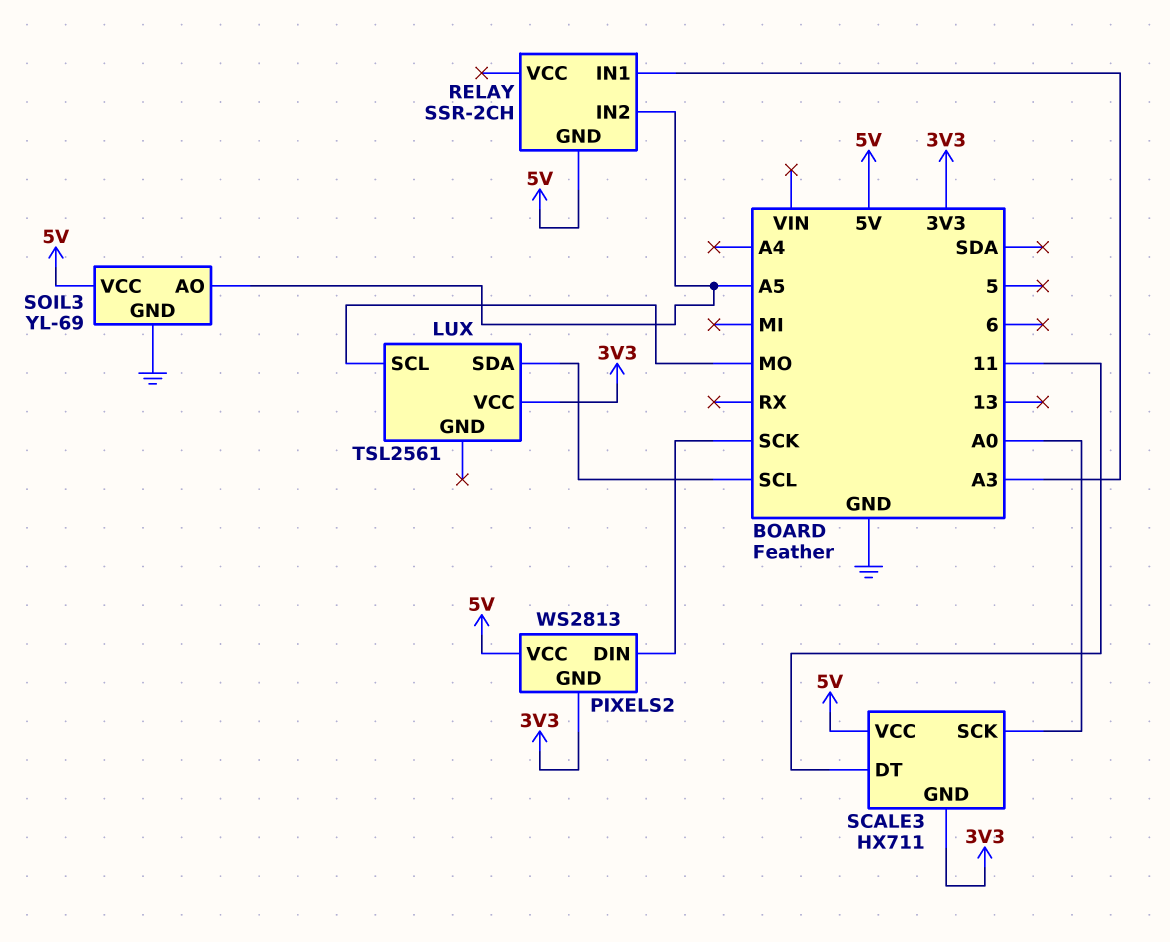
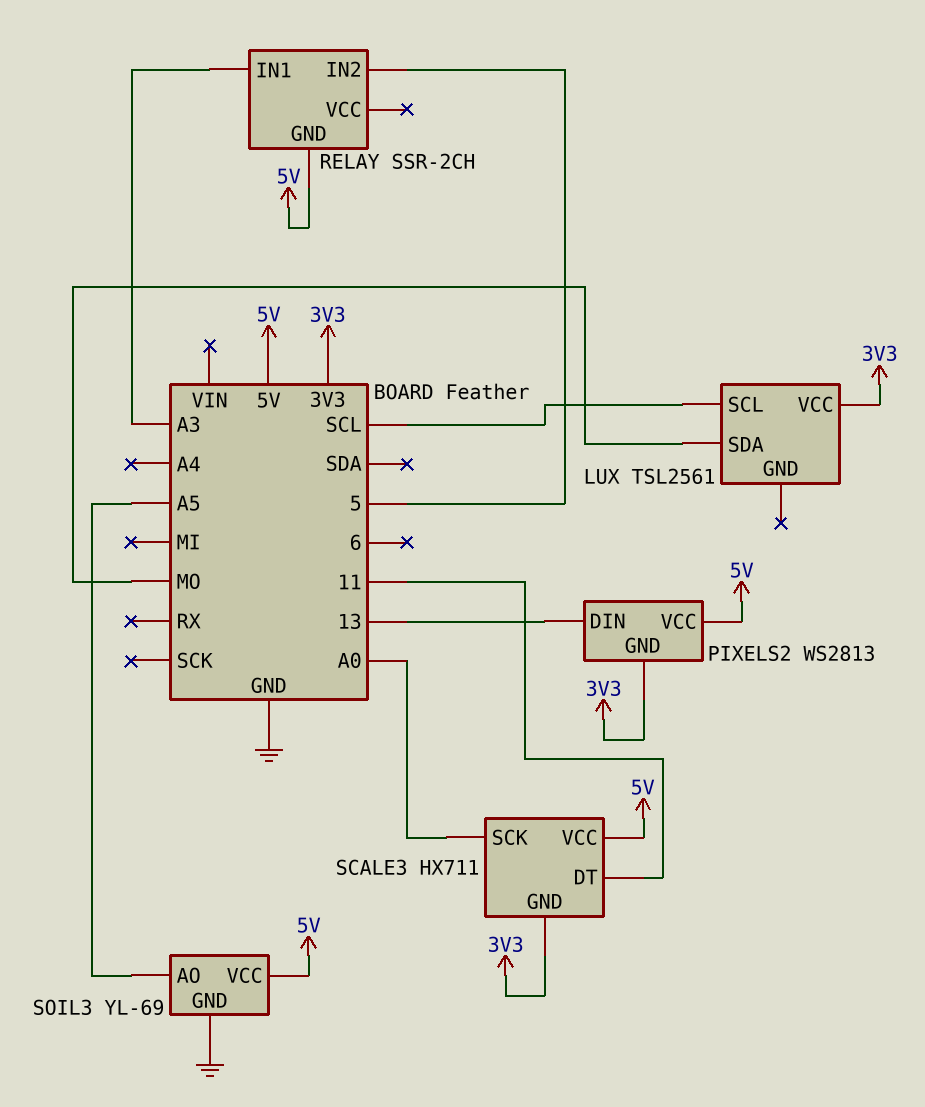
LUX pin SCL: MO -> SCL
LUX pin SDA: SCL -> MO
PIXELS2 pin DIN: SCK -> 13
RELAY pin IN2: A5 -> 5

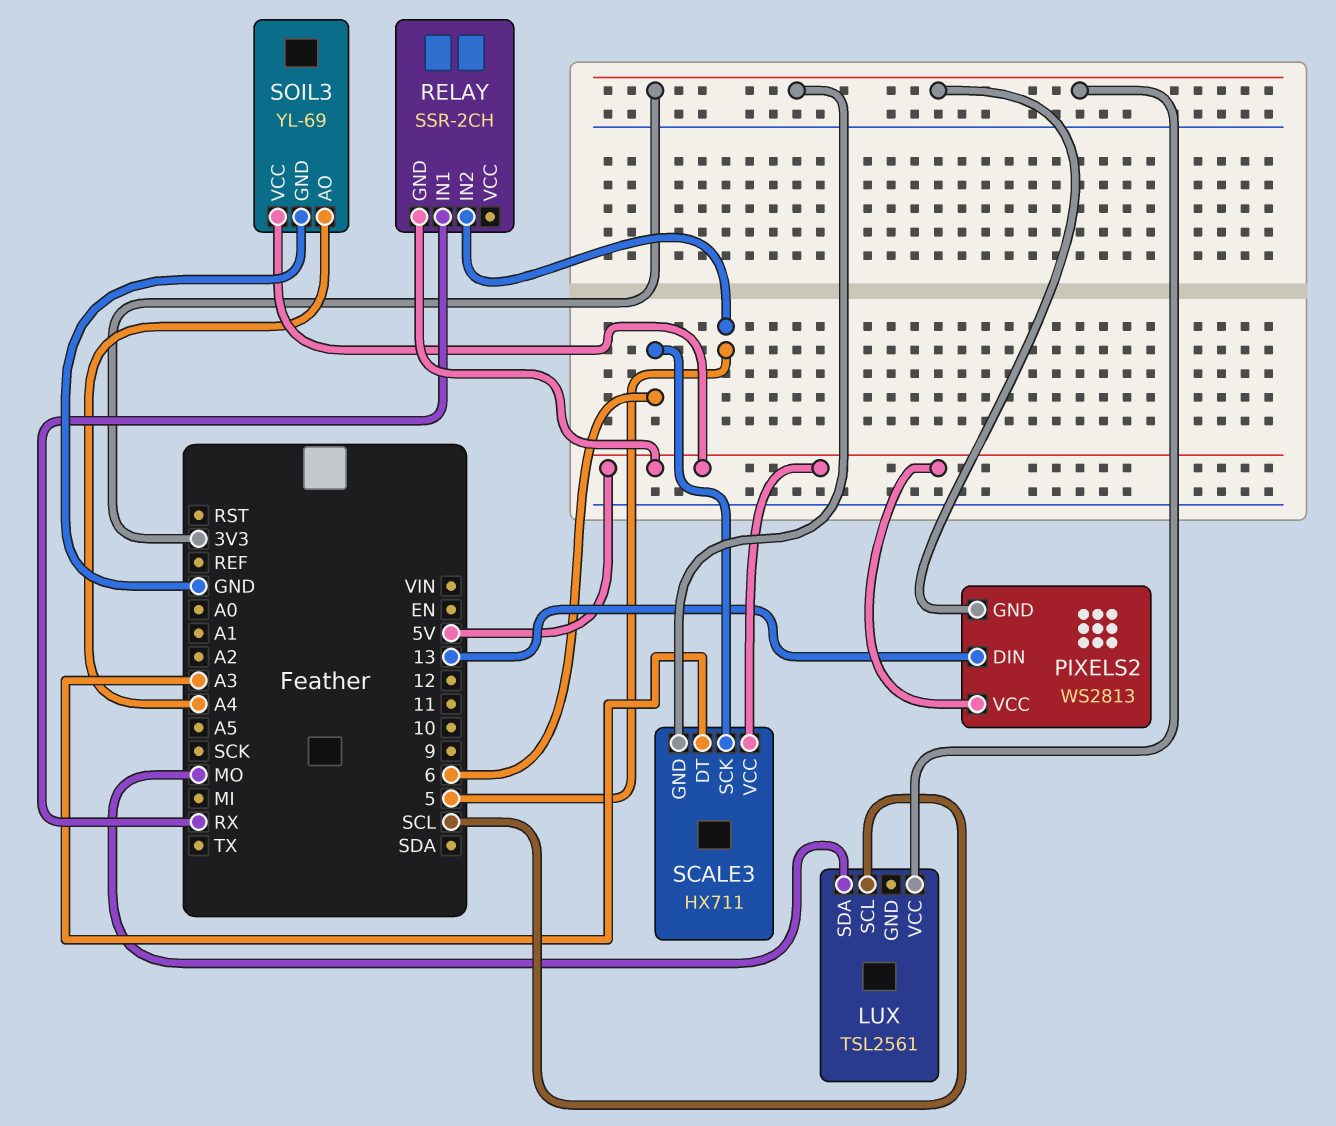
RELAY pin IN1: A3 -> RX
SCALE3 pin DT: 11 -> A3
SCALE3 pin SCK: A0 -> 6
SOIL3 pin AO: A5 -> A4

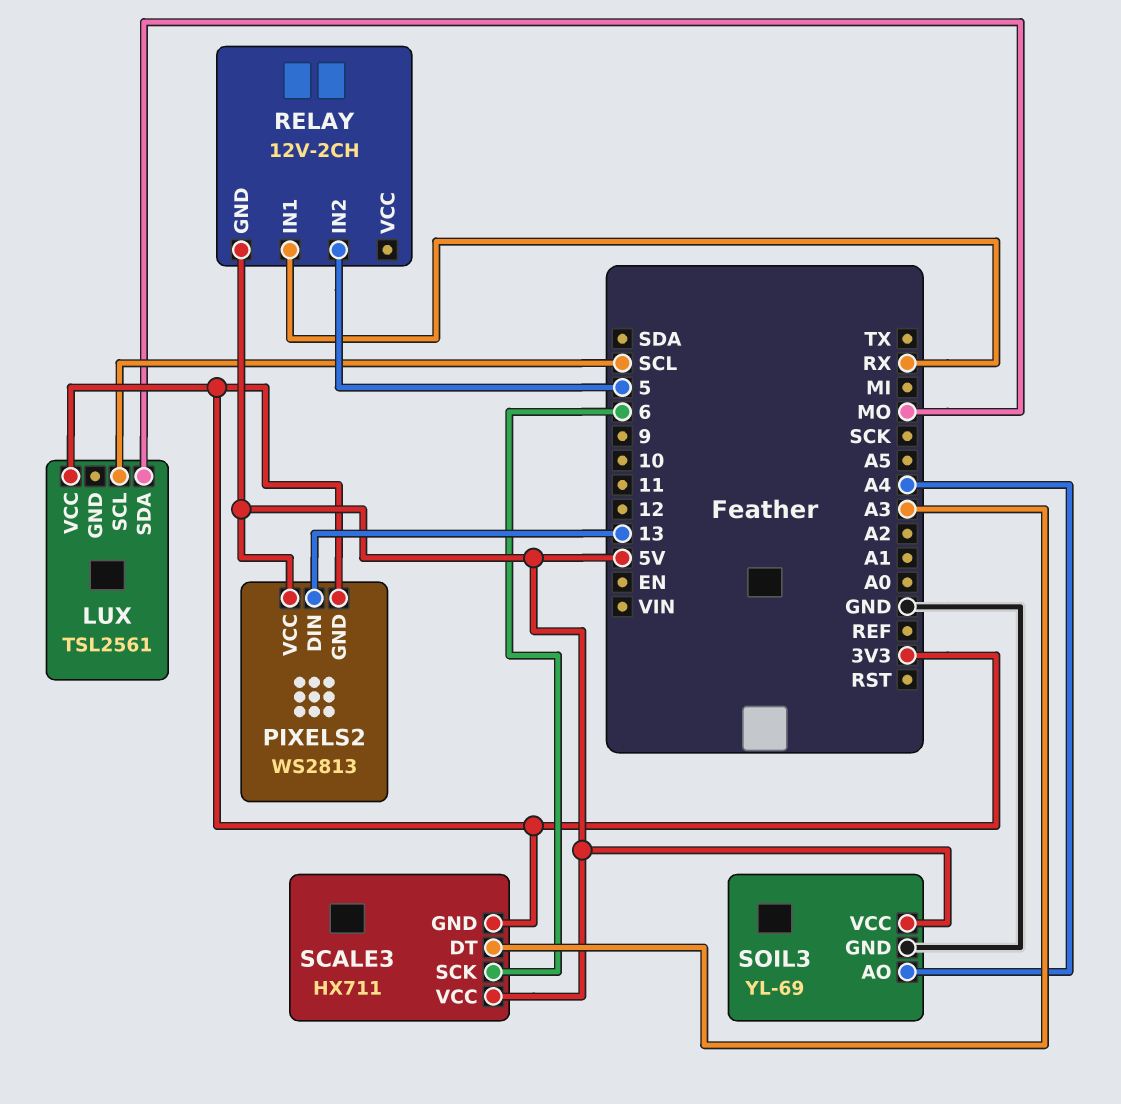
RELAY: SSR-2CH -> 12V-2CH

